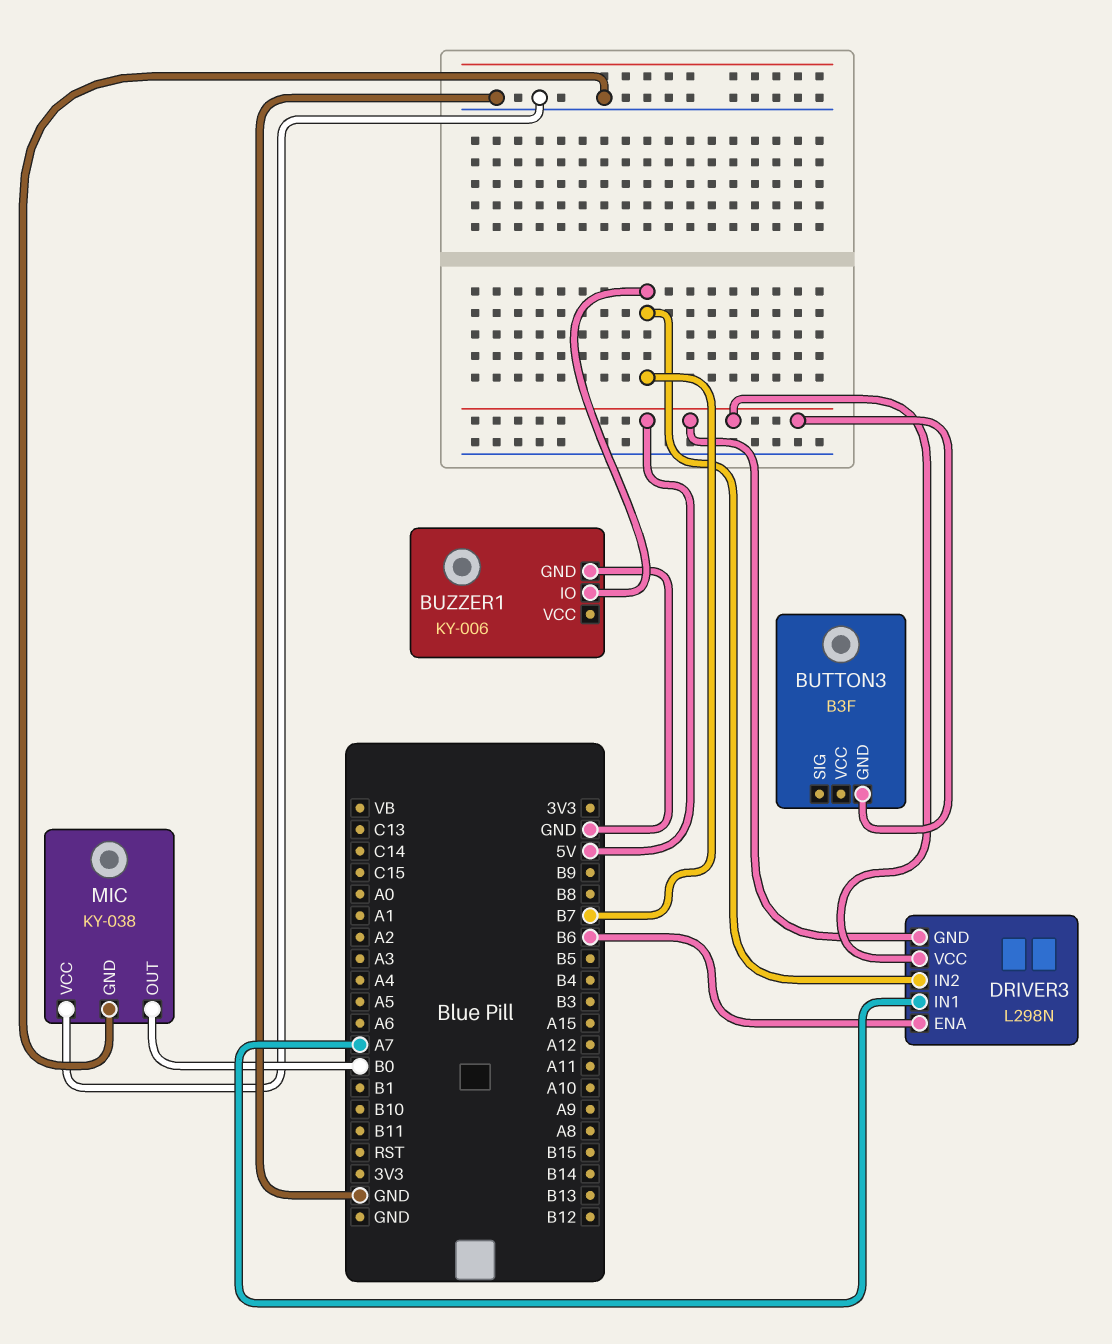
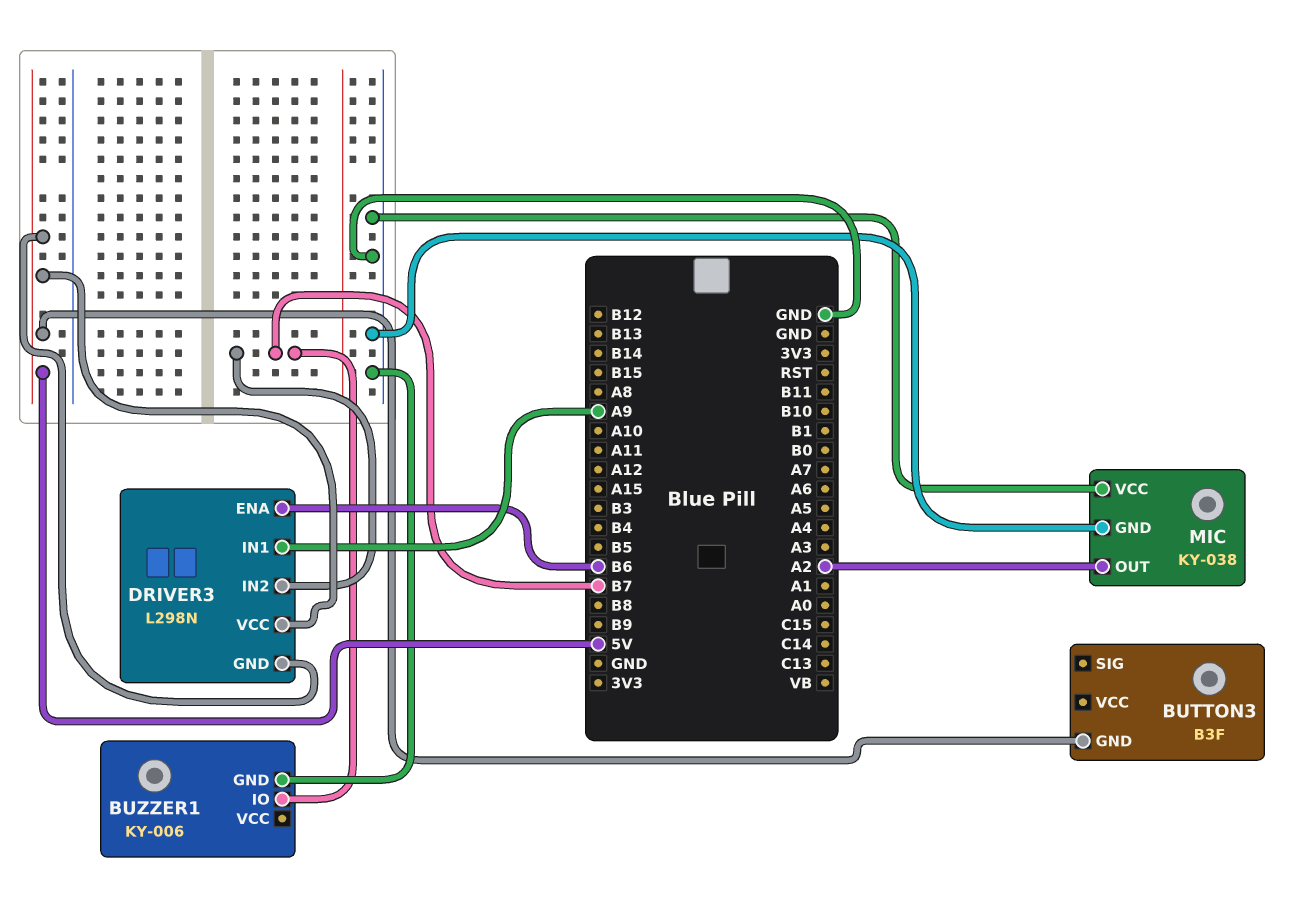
DRIVER3 pin IN1: A7 -> A9
MIC pin OUT: B0 -> A2

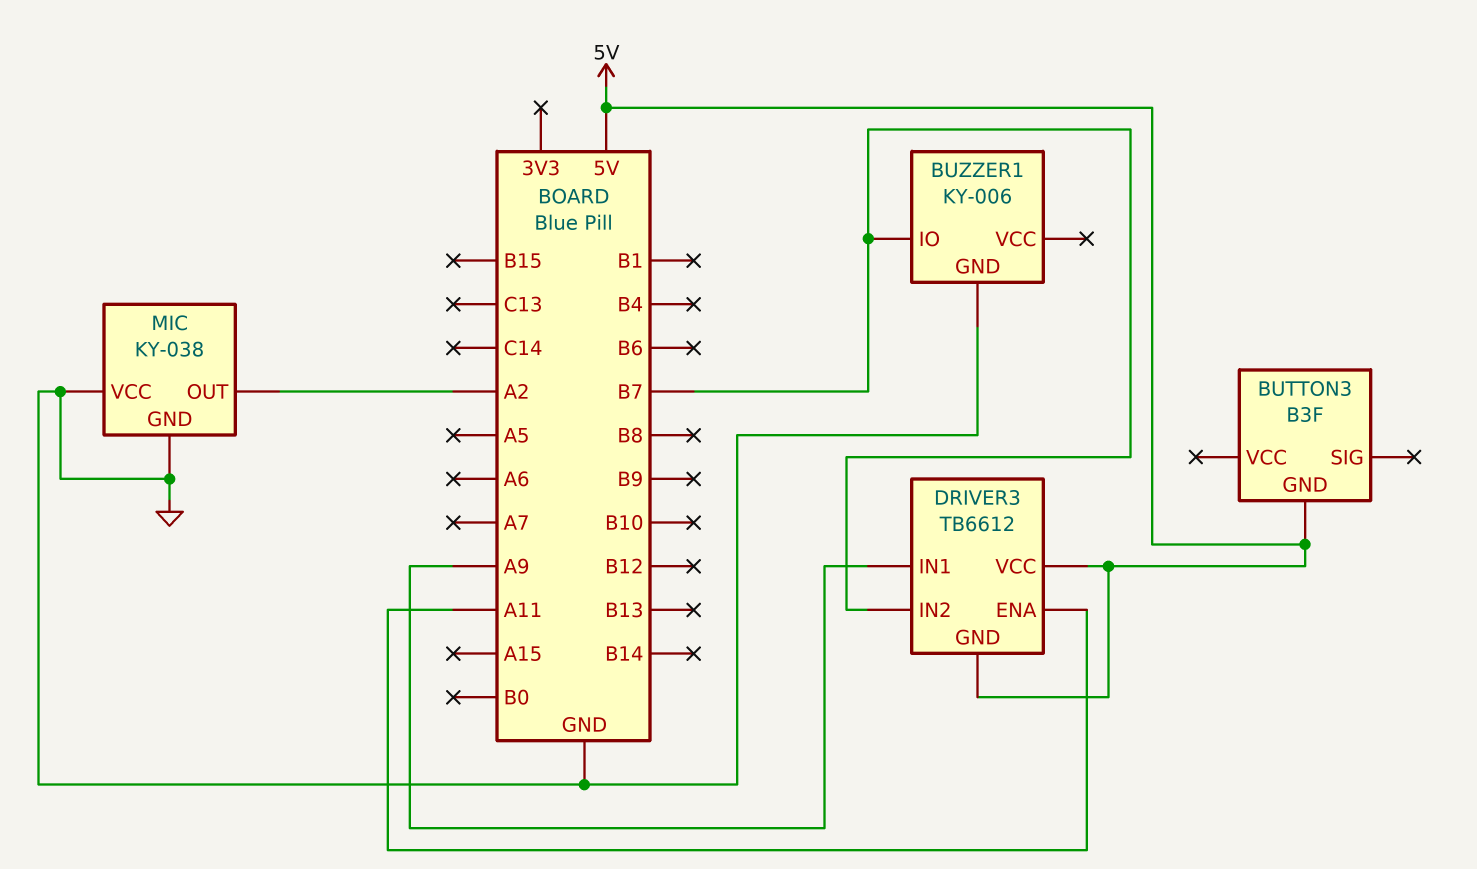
DRIVER3: L298N -> TB6612
DRIVER3 pin ENA: B6 -> A11

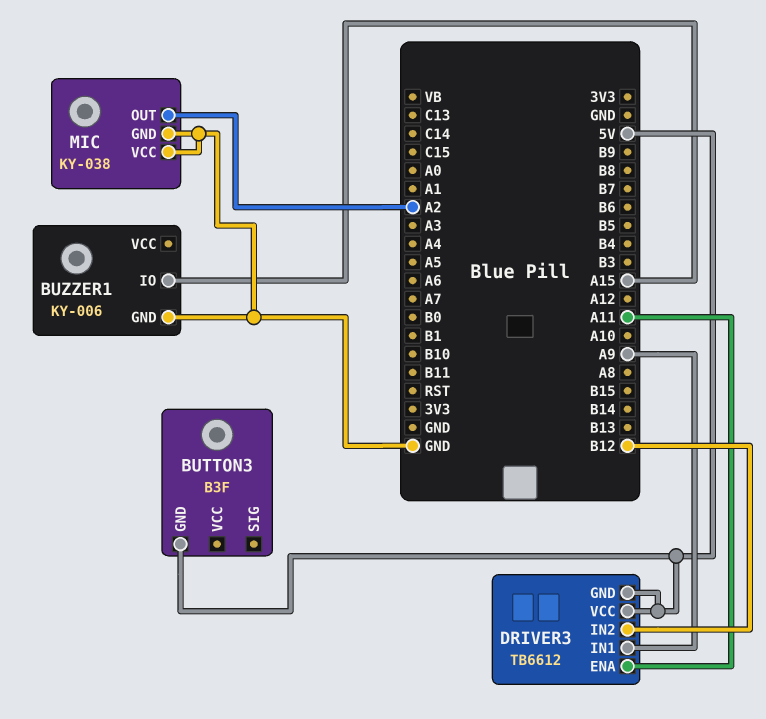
BUZZER1 pin IO: B7 -> A15
DRIVER3 pin IN2: B7 -> B12

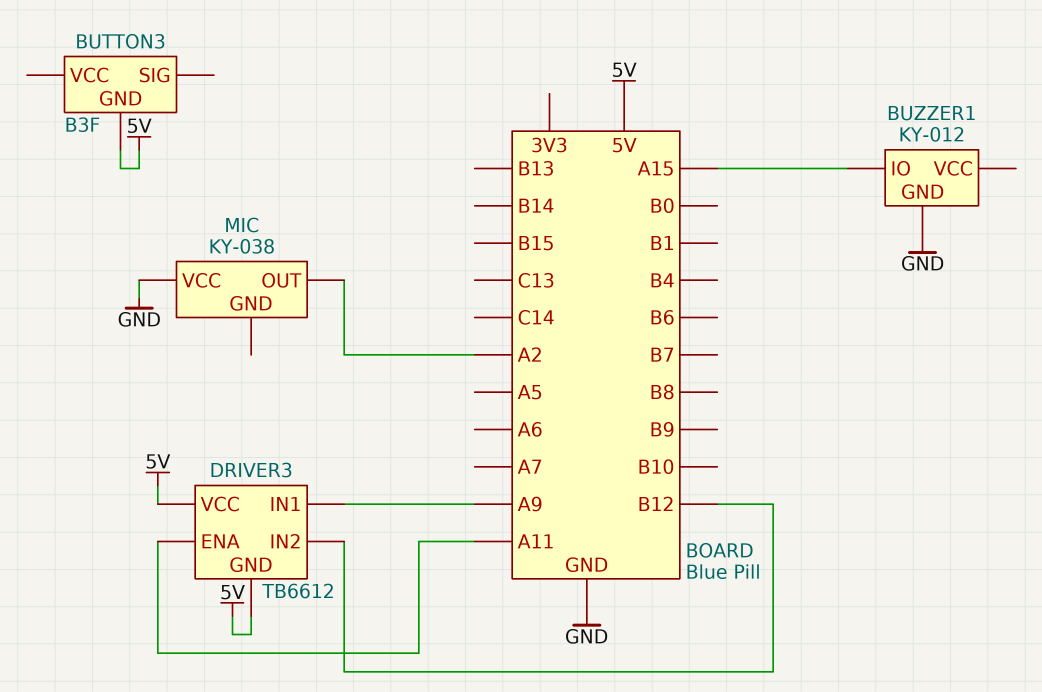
BUZZER1: KY-006 -> KY-012
MIC pin GND: GND -> none

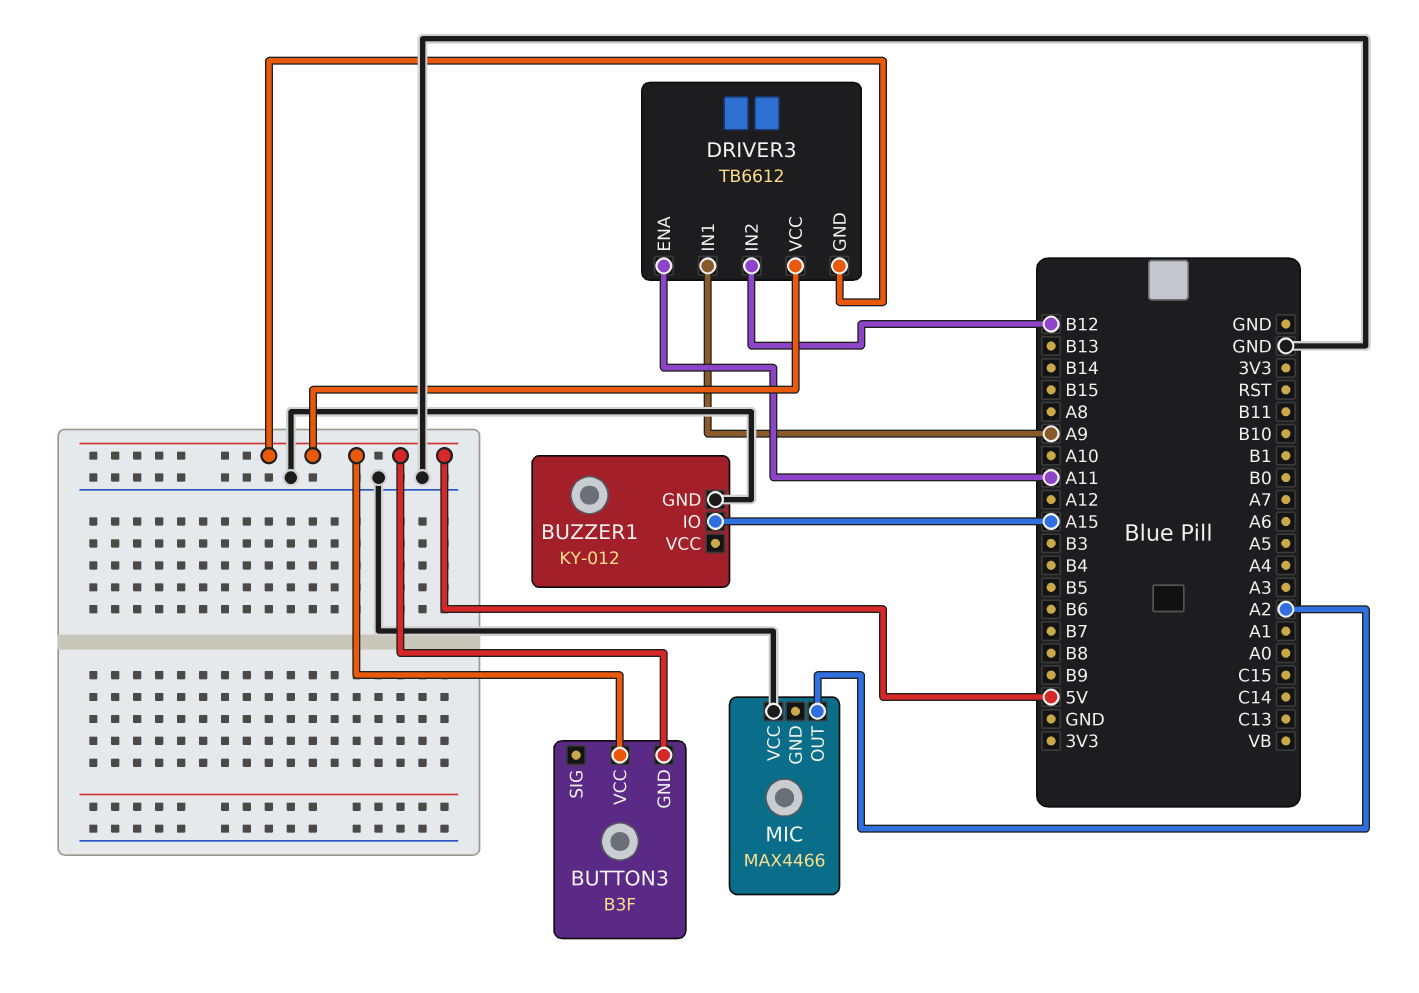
BUTTON3 pin VCC: none -> 5V
MIC: KY-038 -> MAX4466

